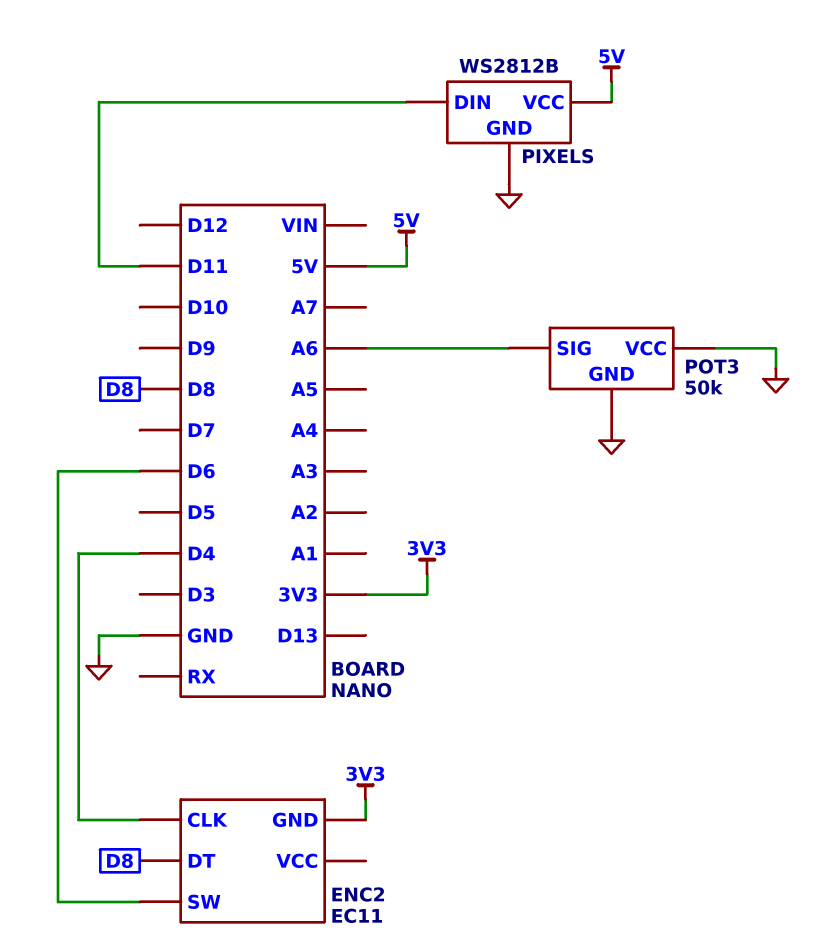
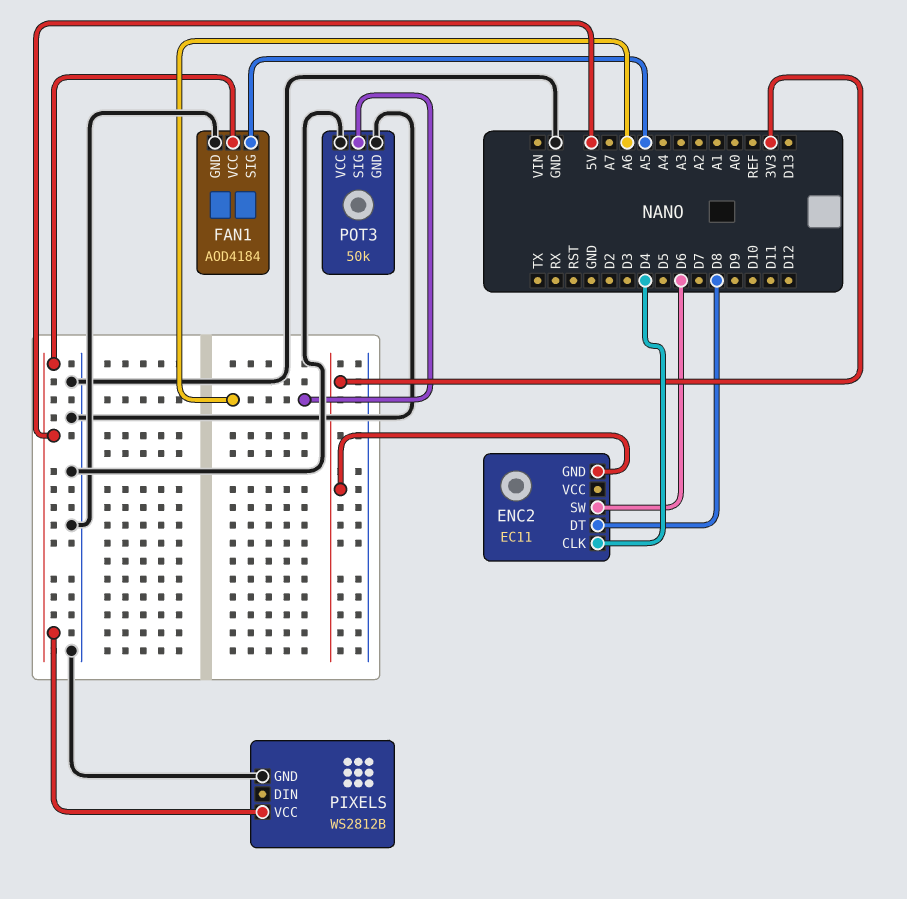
FAN1: none -> AOD4184
FAN1 pin GND: none -> GND
FAN1 pin SIG: none -> A5
FAN1 pin VCC: none -> 5V
PIXELS pin DIN: D11 -> none

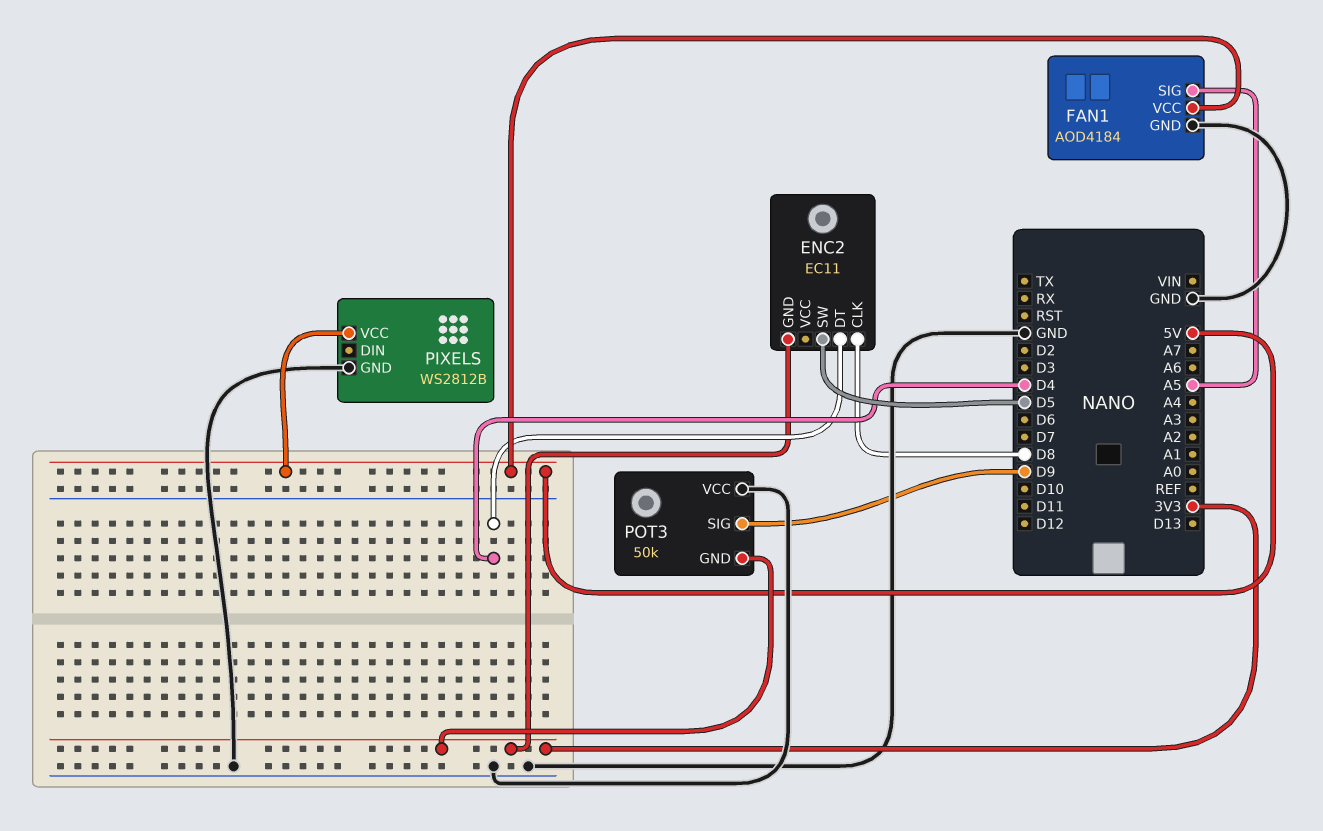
ENC2 pin CLK: D4 -> D8
ENC2 pin DT: D8 -> D4
ENC2 pin SW: D6 -> D5
POT3 pin GND: GND -> 3V3
POT3 pin SIG: A6 -> D9

